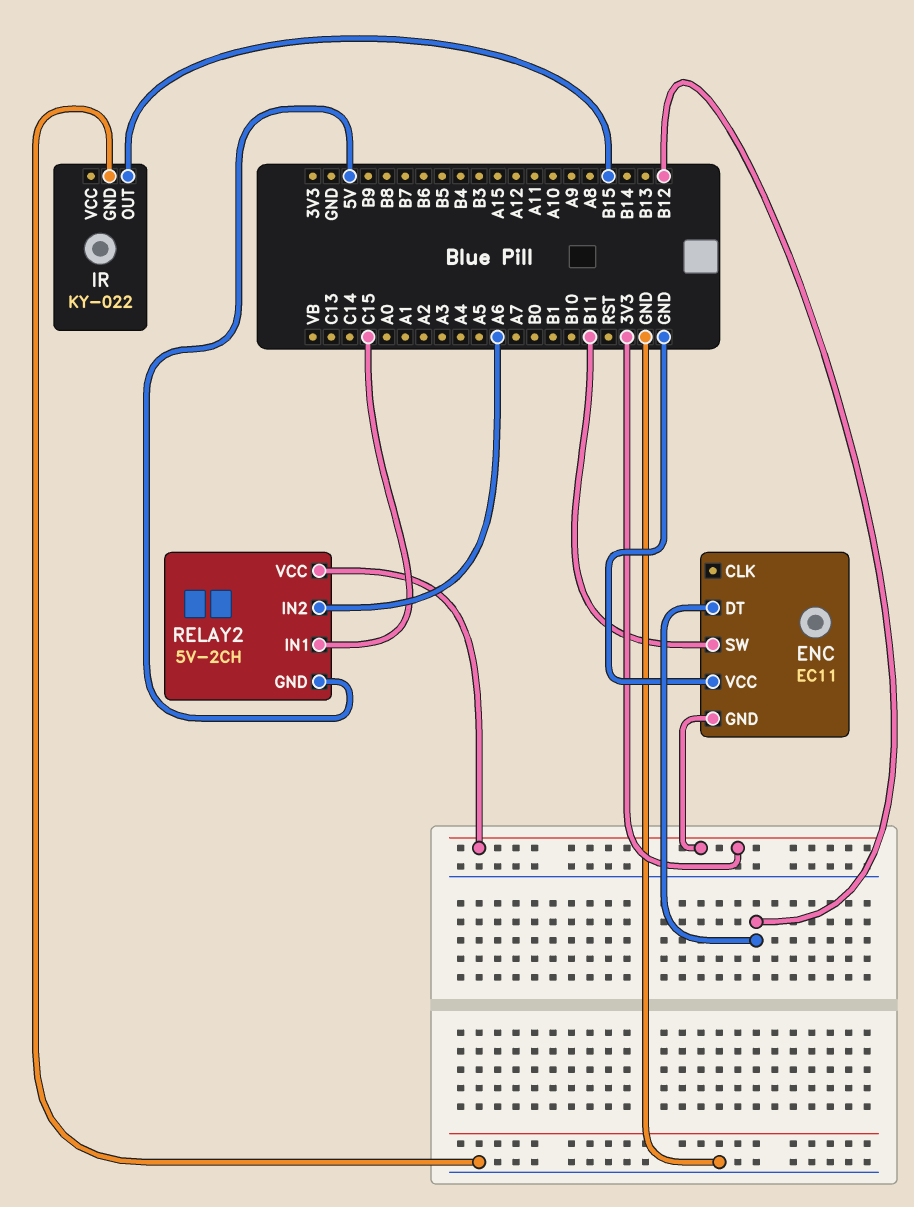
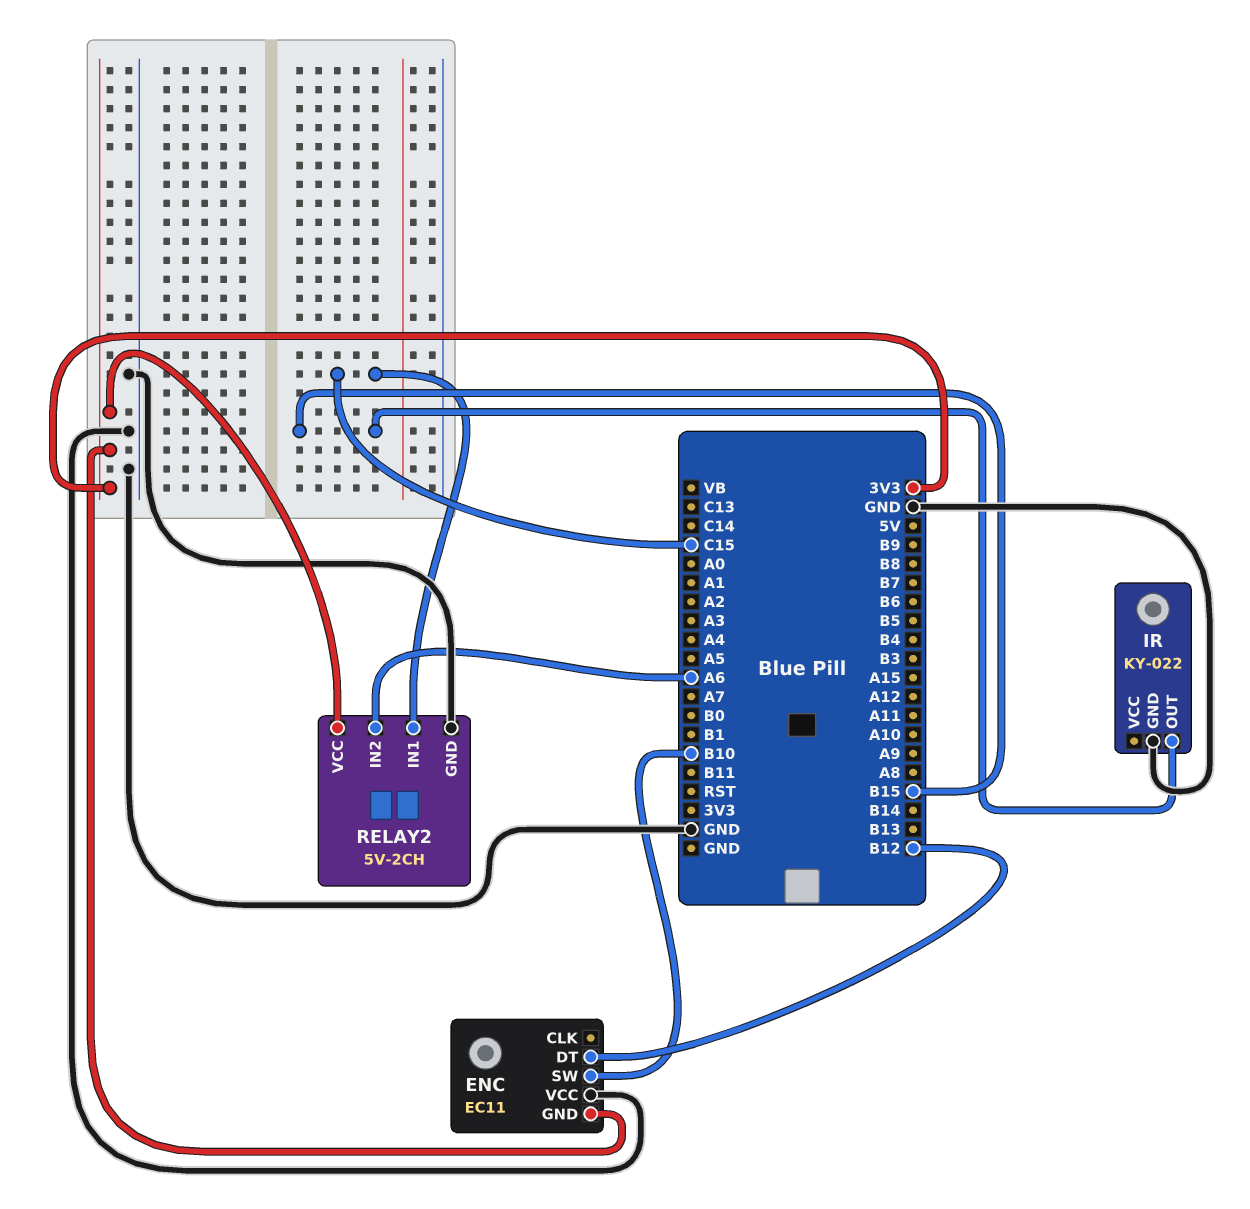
ENC pin SW: B11 -> B10
RELAY2 pin GND: 5V -> GND

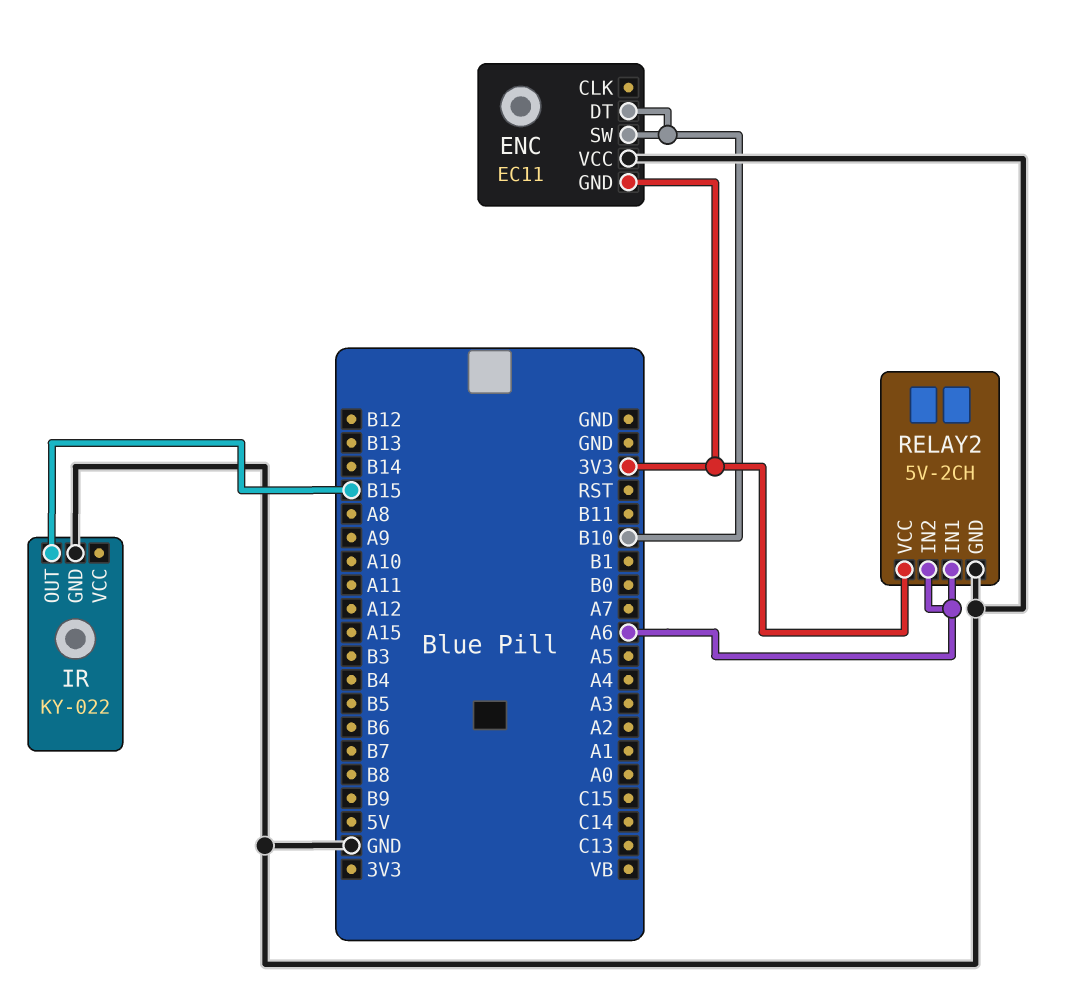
ENC pin DT: B12 -> B10
RELAY2 pin IN1: C15 -> A6

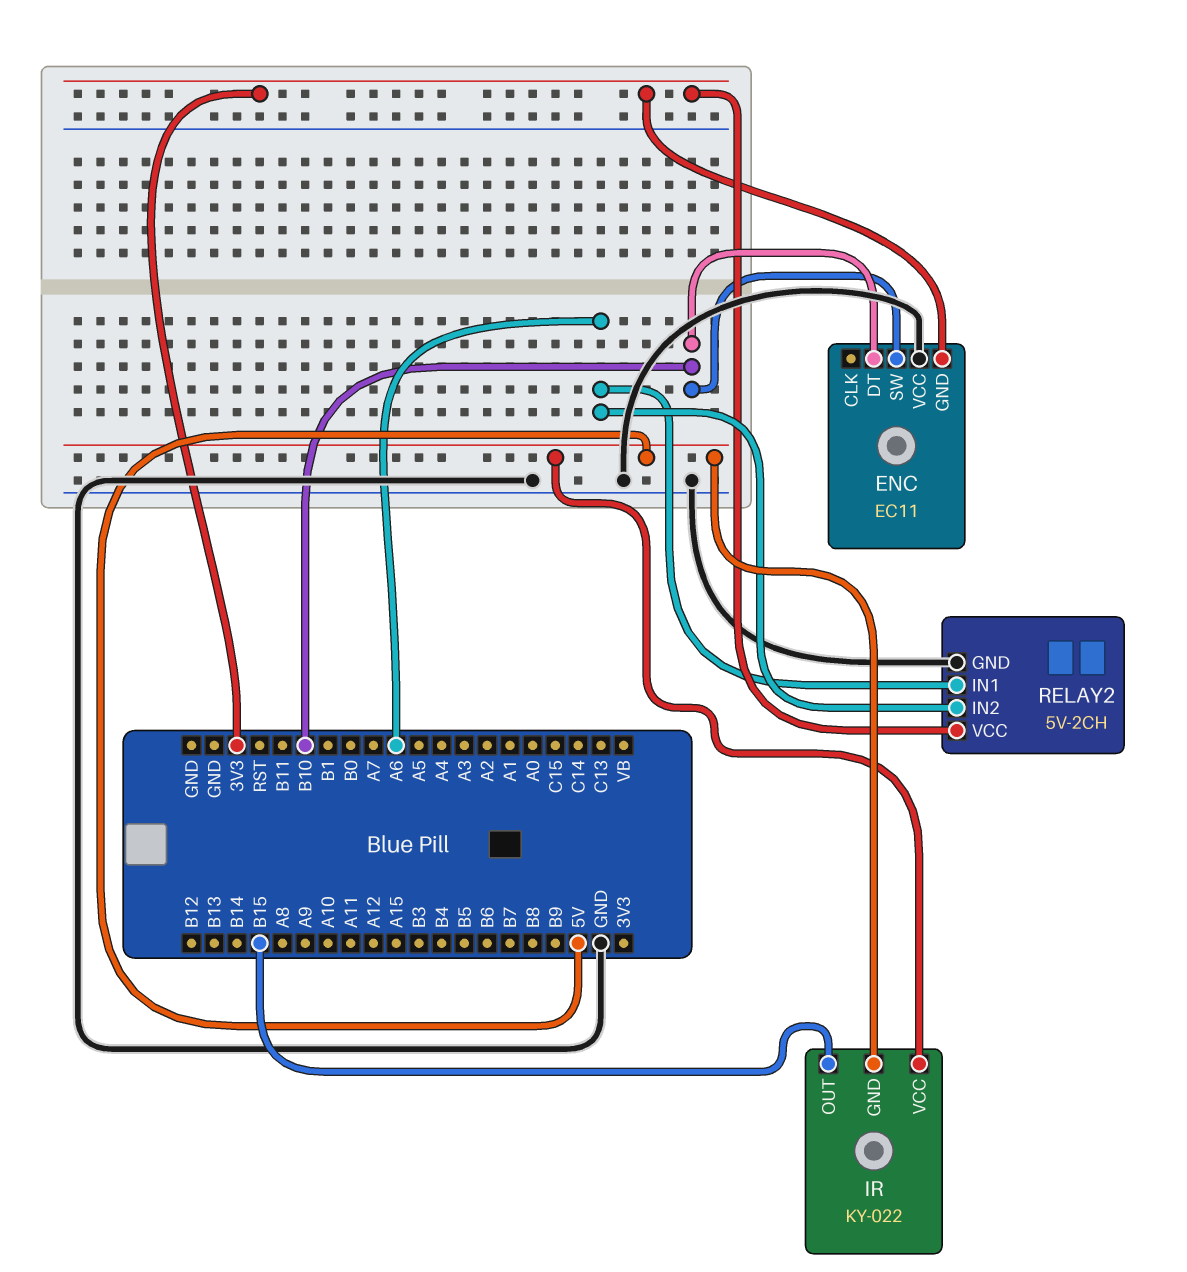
IR pin GND: GND -> 5V
IR pin VCC: none -> 5V

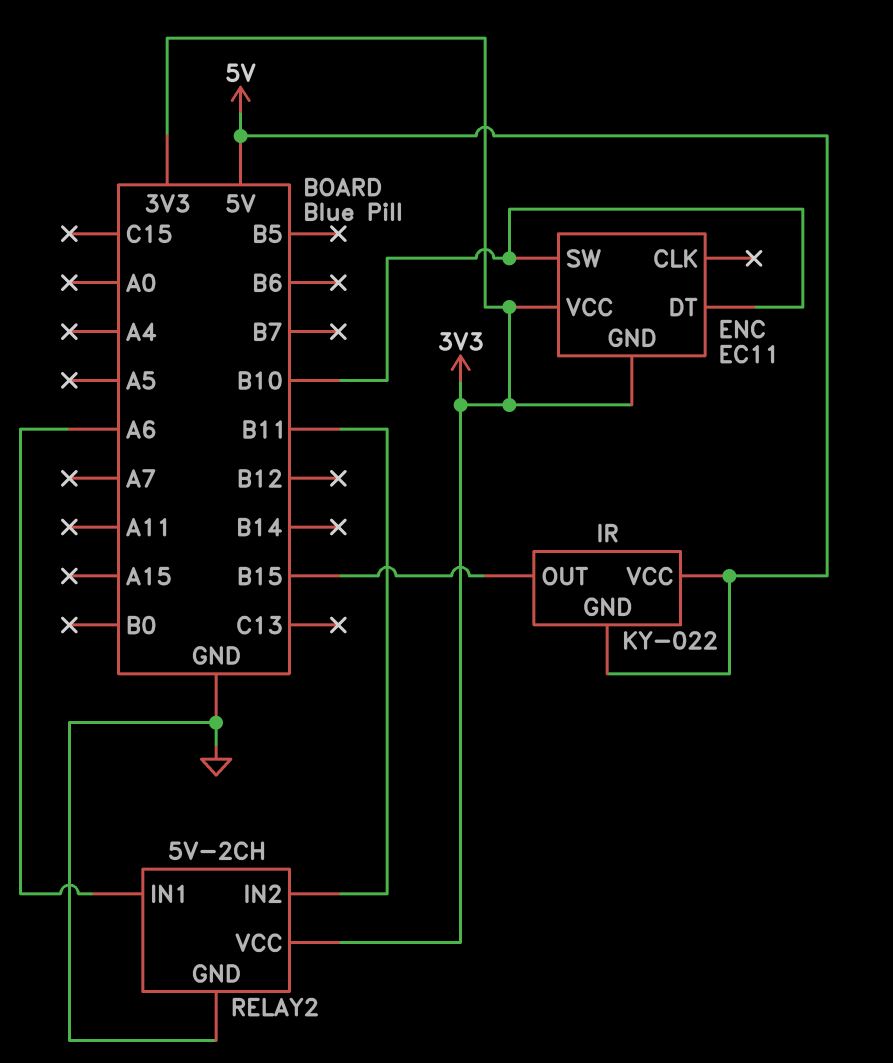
ENC pin VCC: GND -> 3V3
RELAY2 pin IN2: A6 -> B11

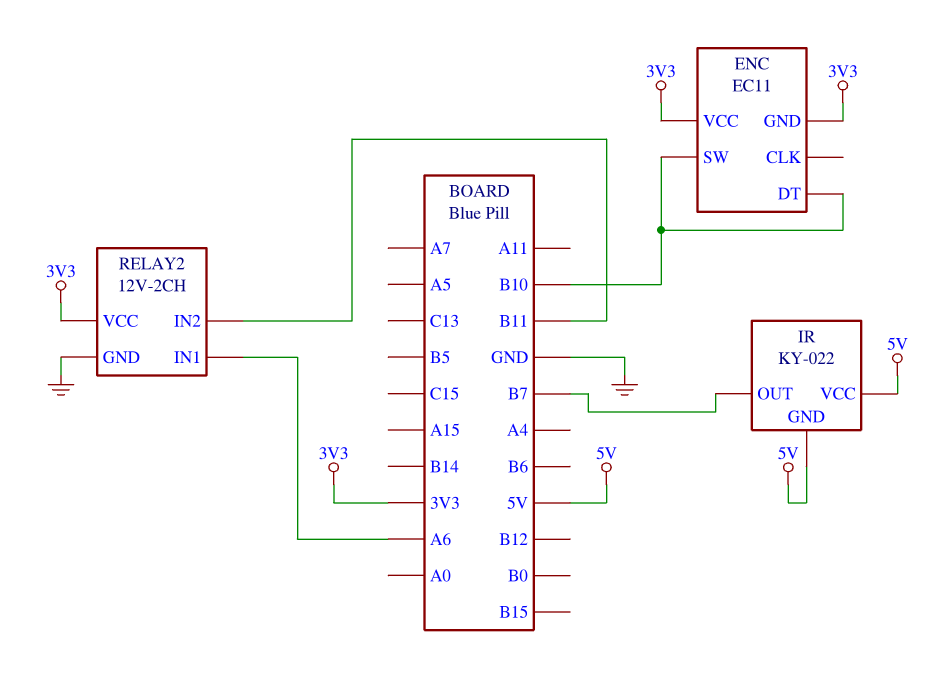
IR pin OUT: B15 -> B7
RELAY2: 5V-2CH -> 12V-2CH

